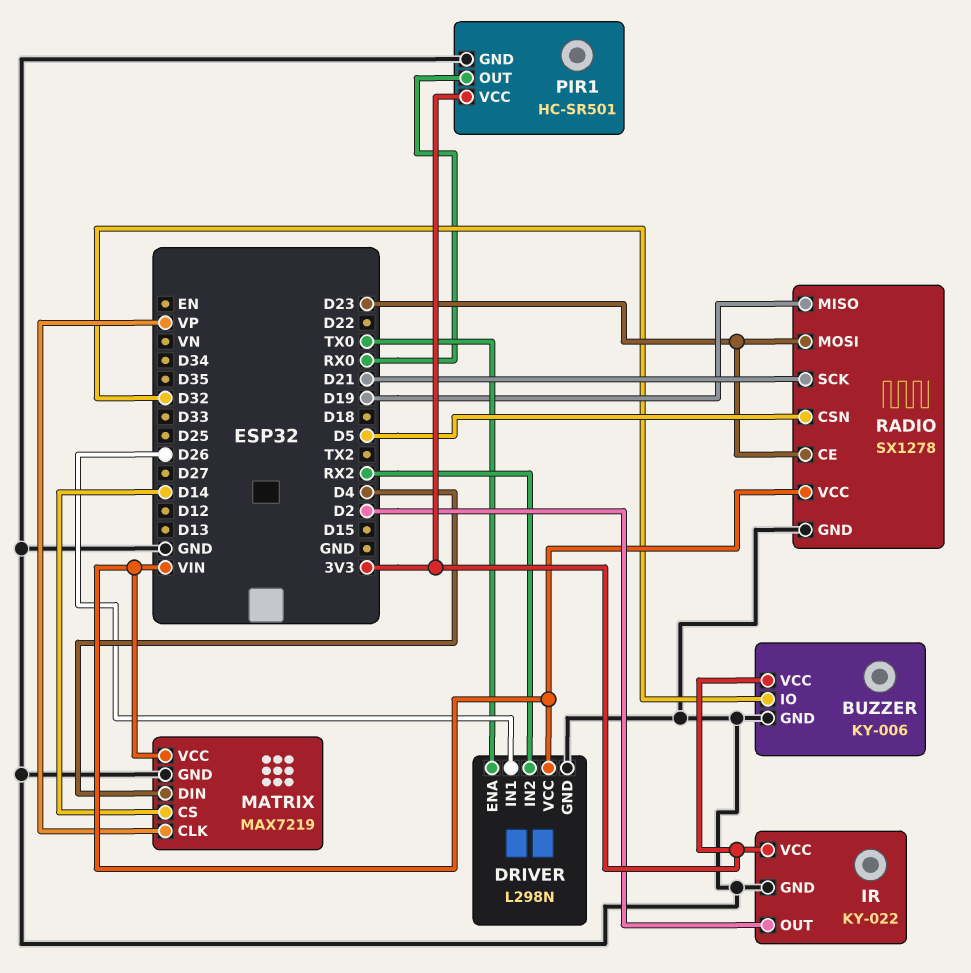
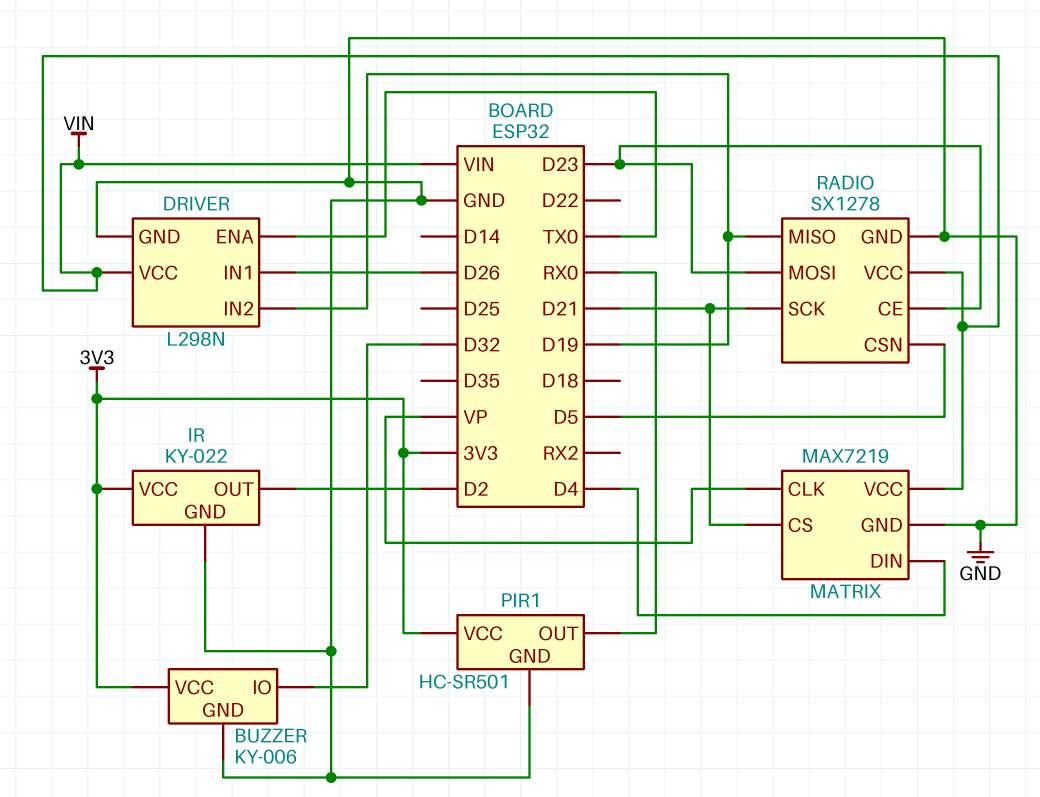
DRIVER pin IN2: RX2 -> D19
MATRIX pin CS: D14 -> D21

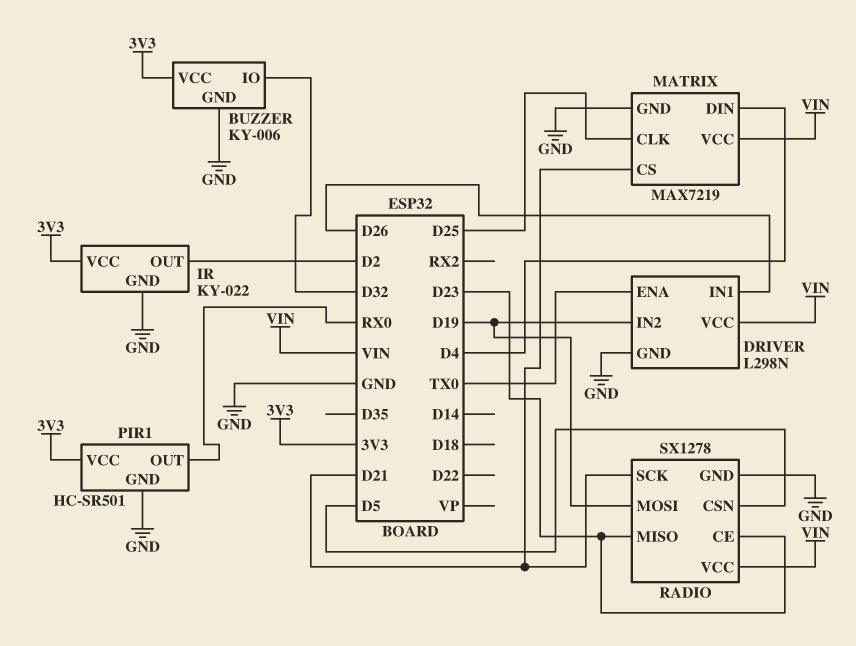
MATRIX pin CLK: VP -> D25
RADIO pin MISO: D19 -> D23
RADIO pin MOSI: D23 -> D19

